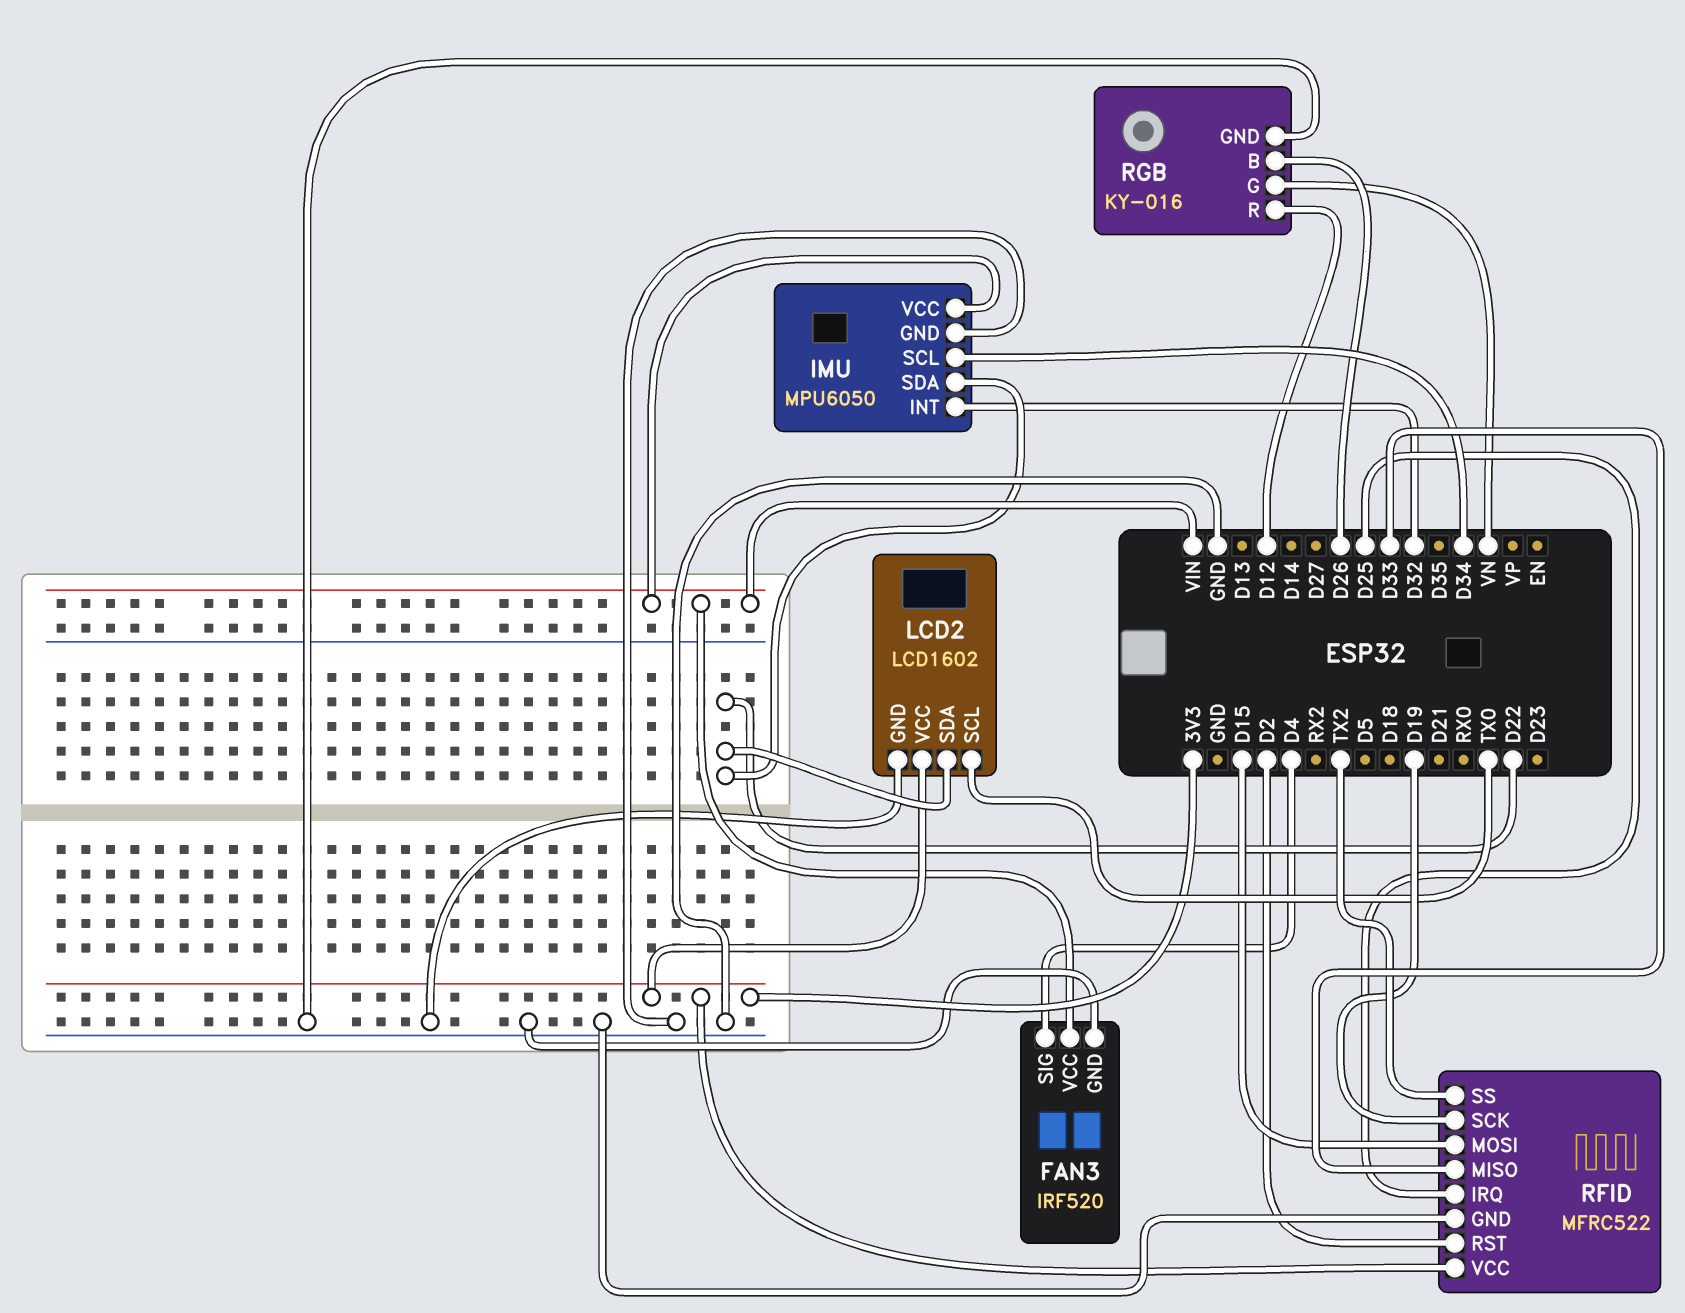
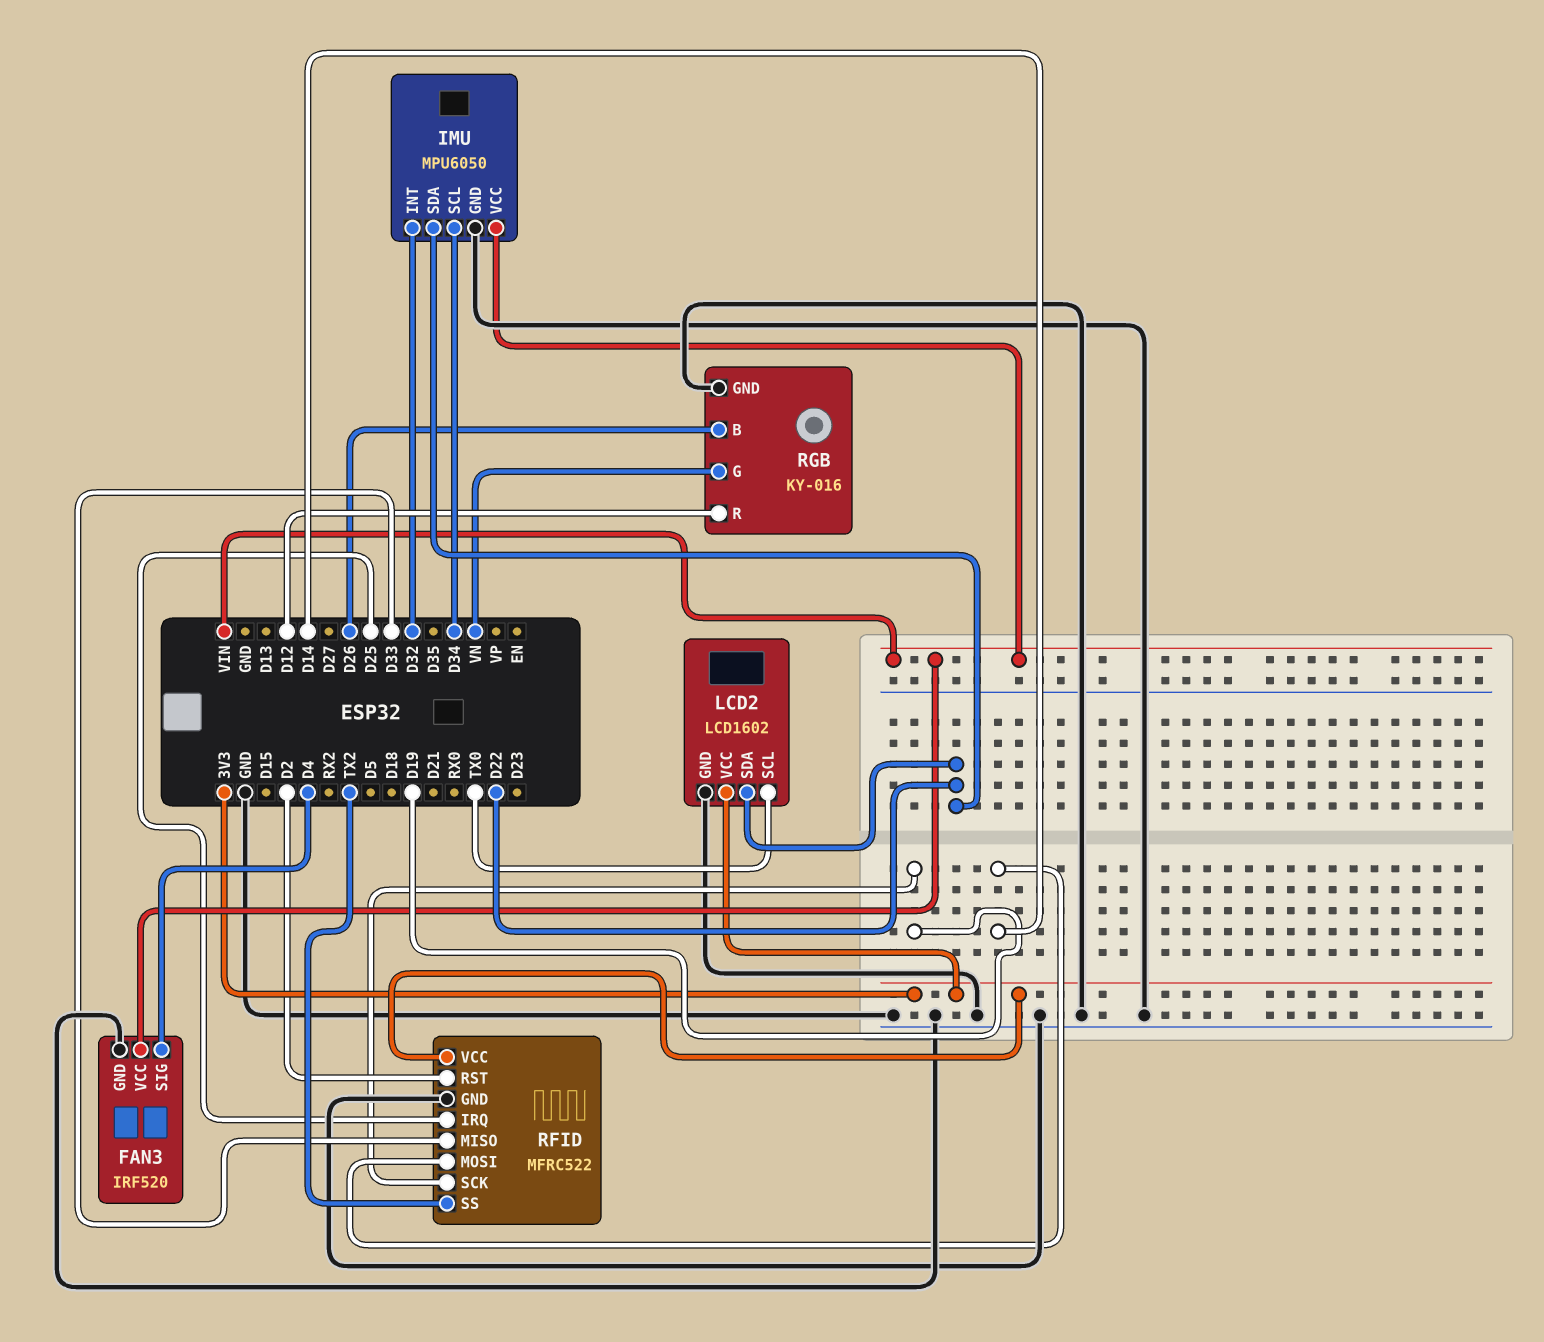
RFID pin MOSI: D15 -> D14

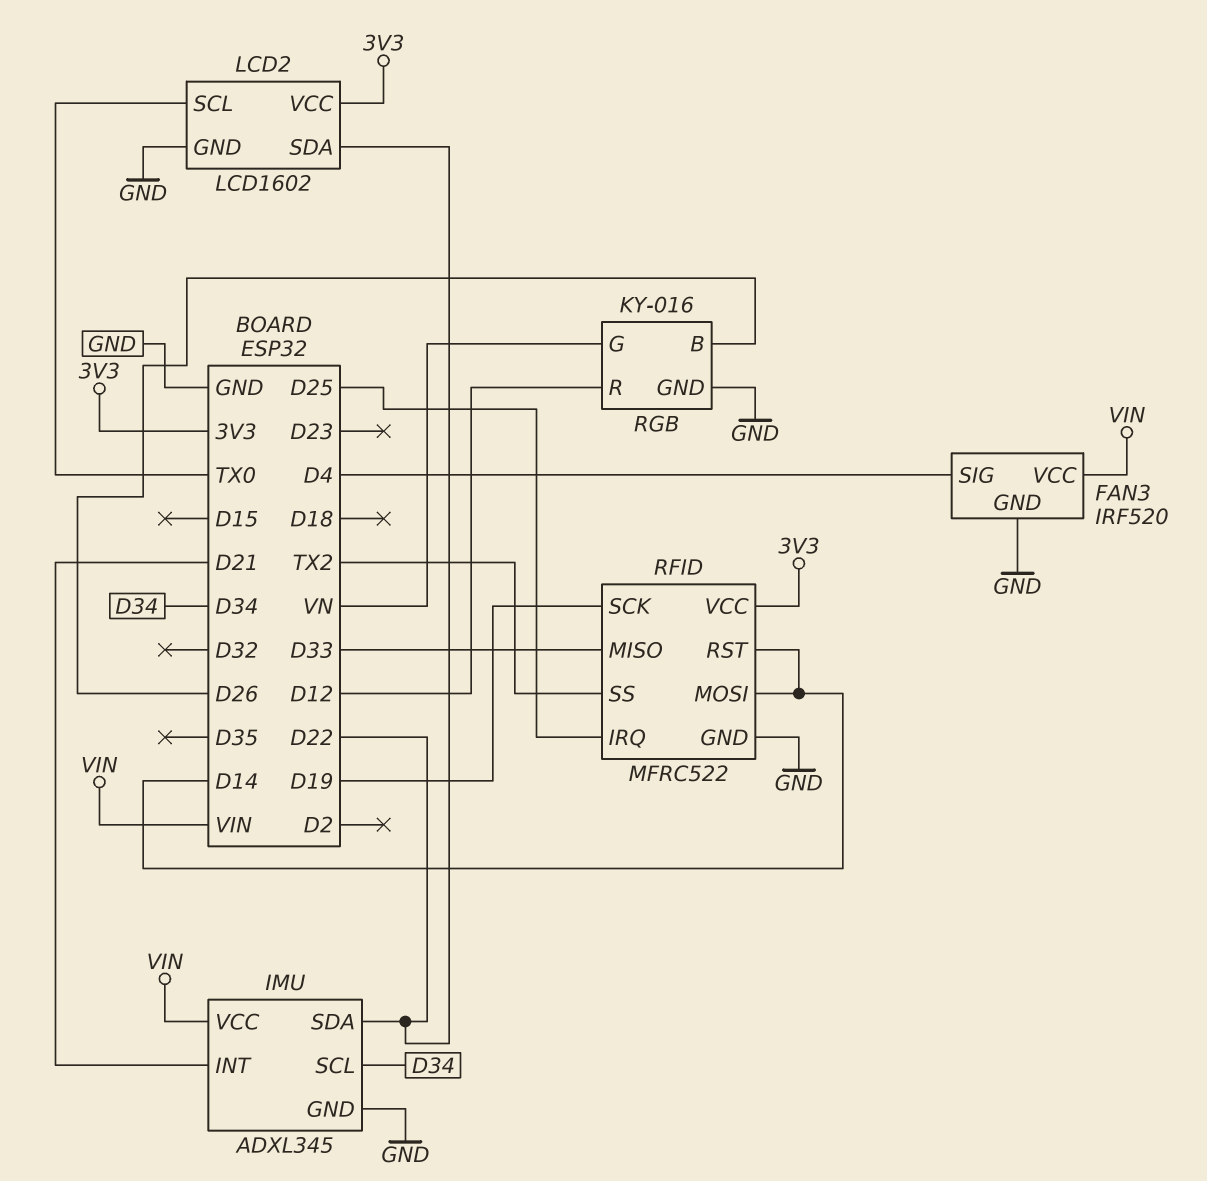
IMU: MPU6050 -> ADXL345
IMU pin INT: D32 -> D21
RFID pin RST: D2 -> D14

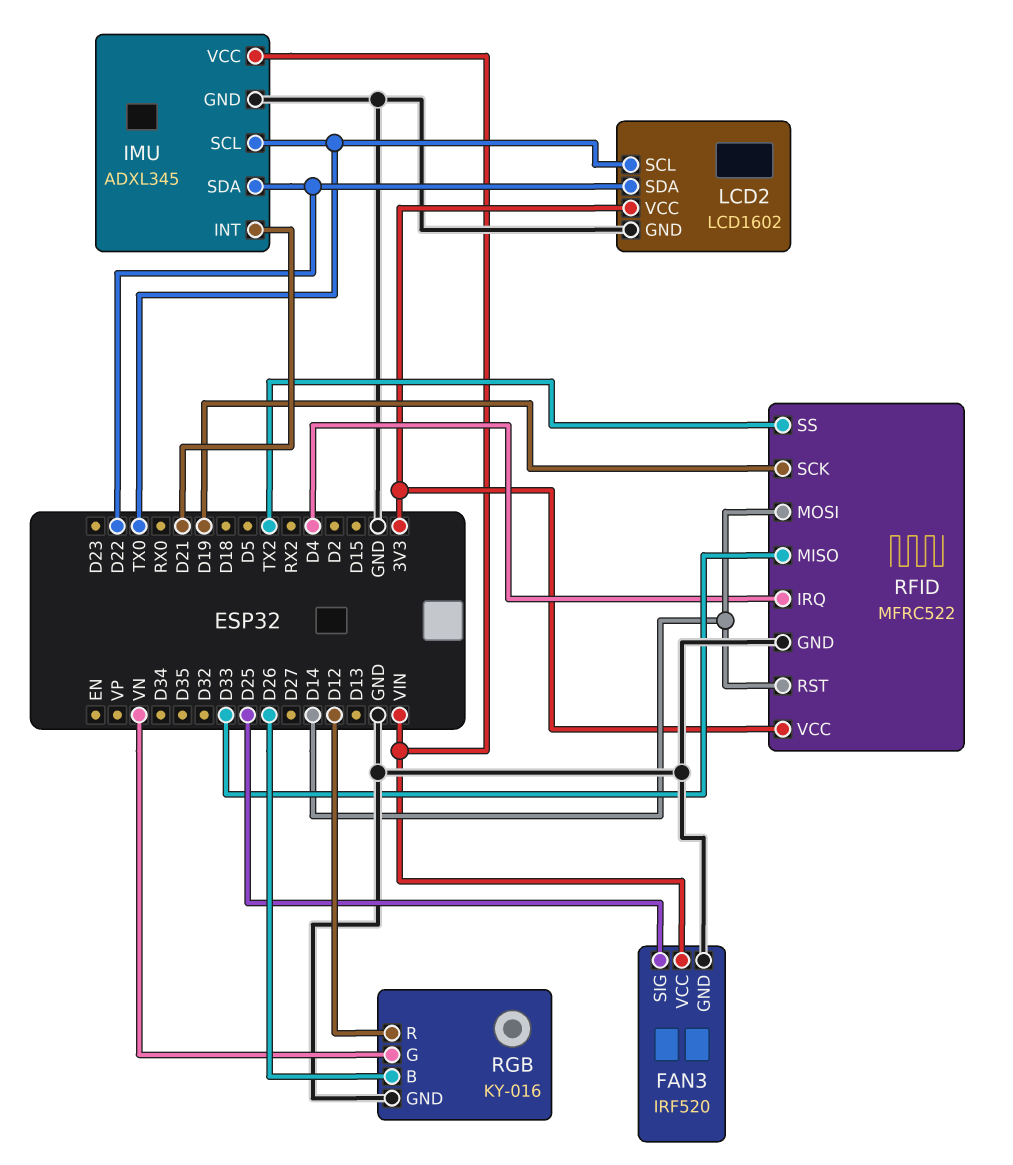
FAN3 pin SIG: D4 -> D25
IMU pin SCL: D34 -> TX0
RFID pin IRQ: D25 -> D4

